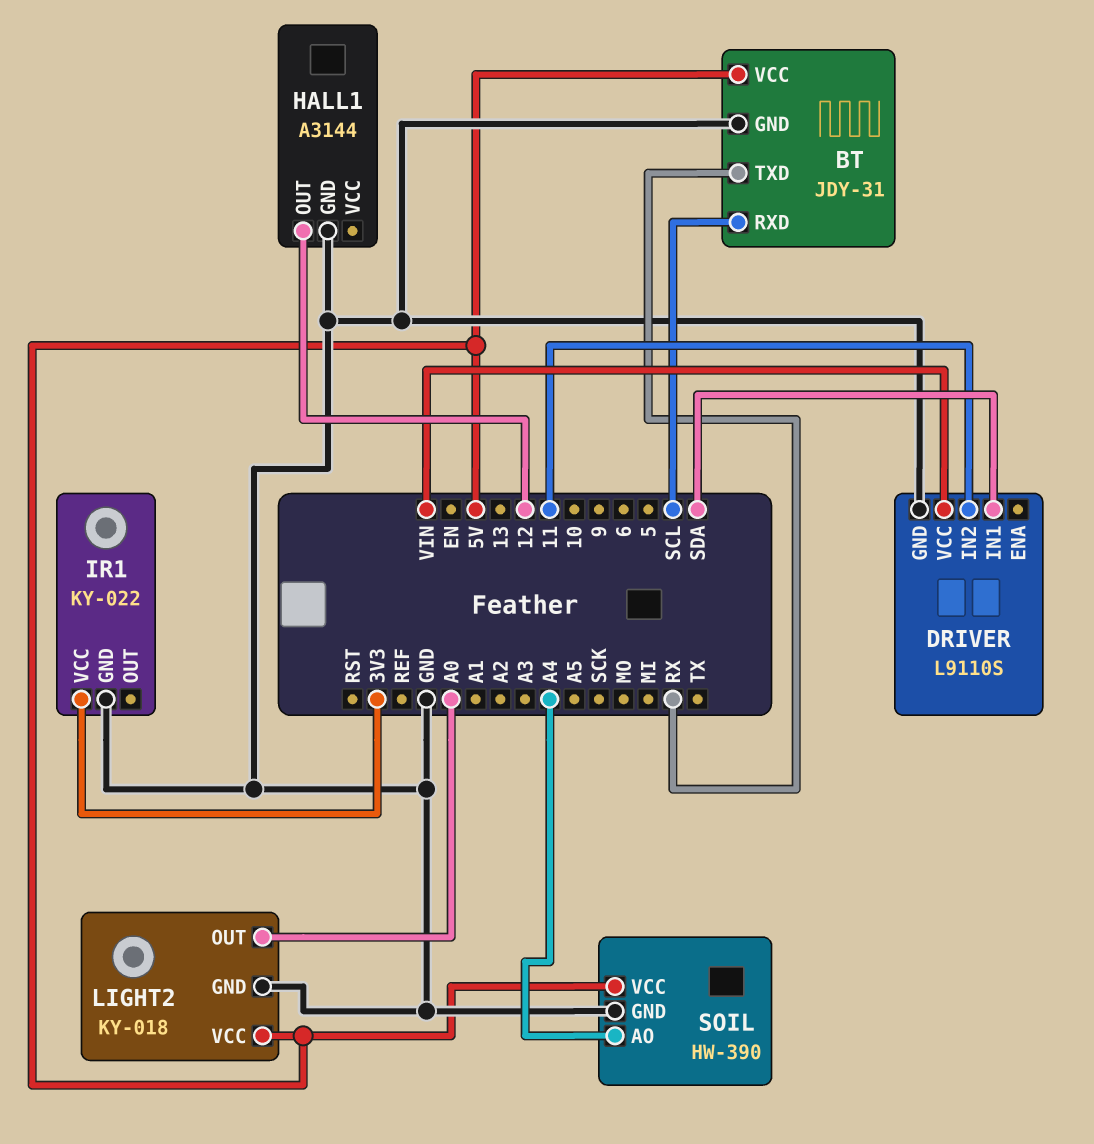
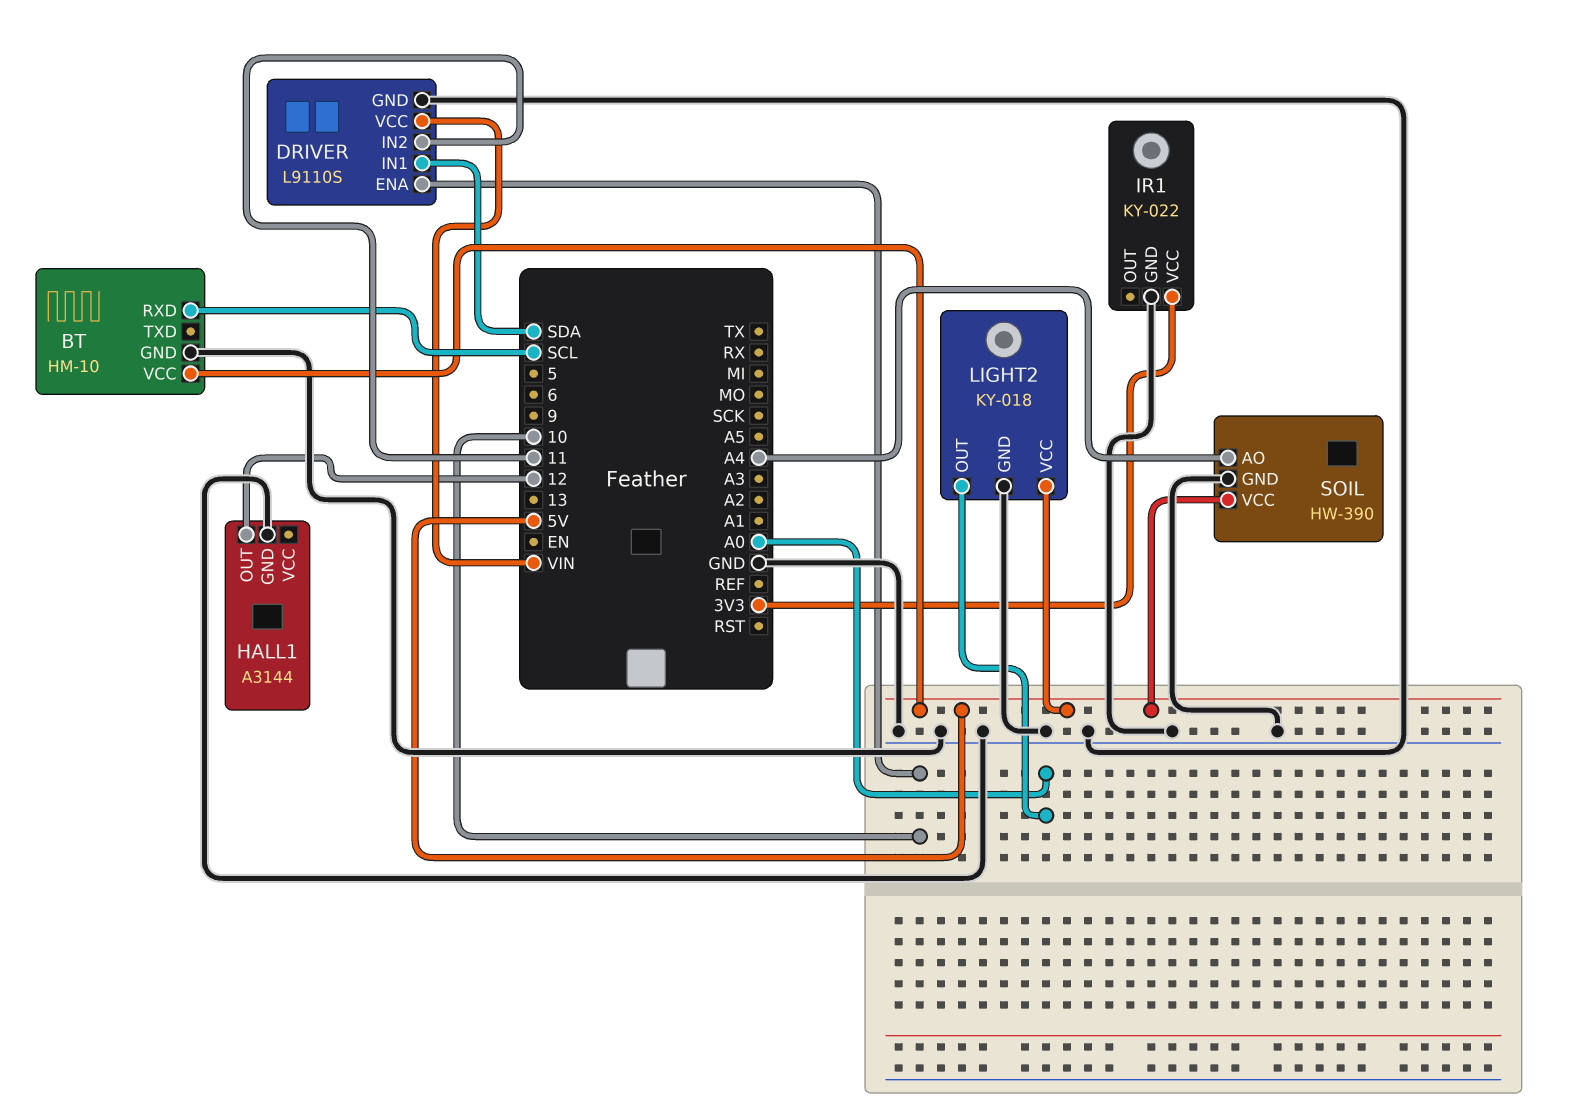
BT: JDY-31 -> HM-10
BT pin TXD: RX -> none
DRIVER pin ENA: none -> 10

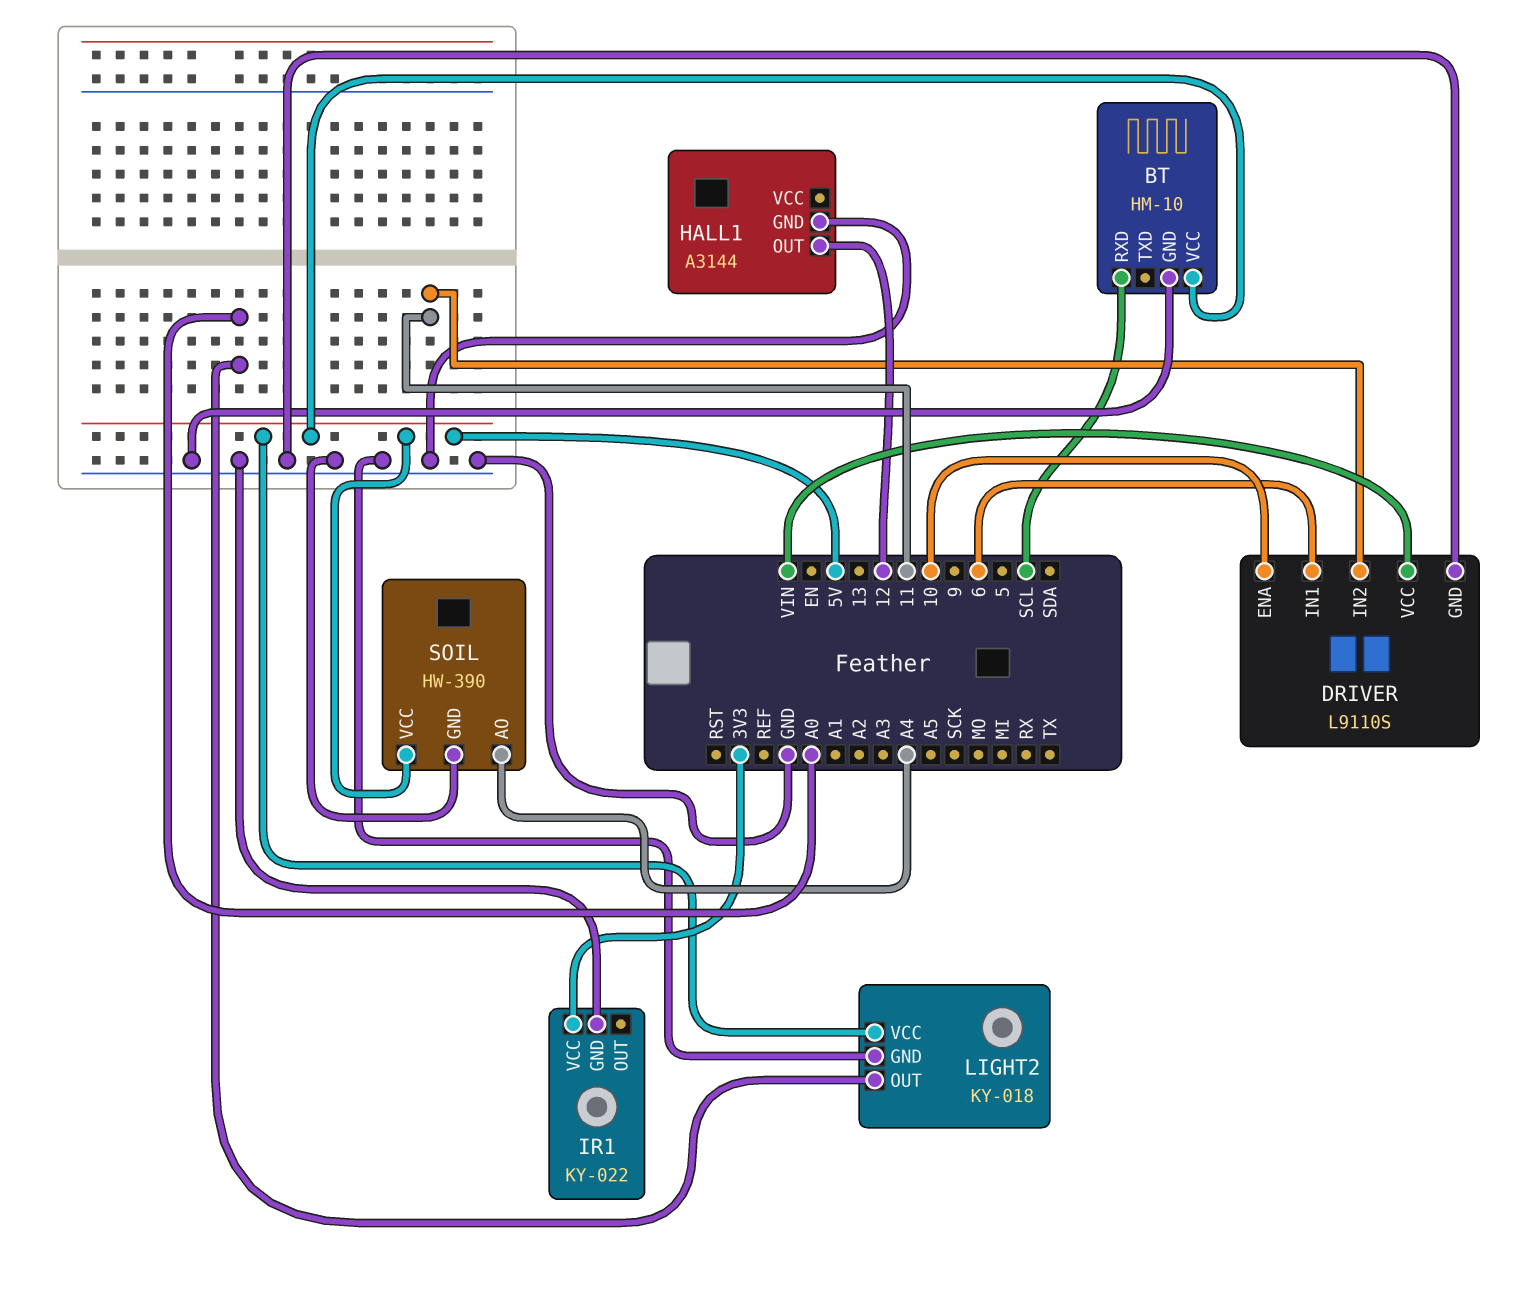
DRIVER pin IN1: SDA -> 6

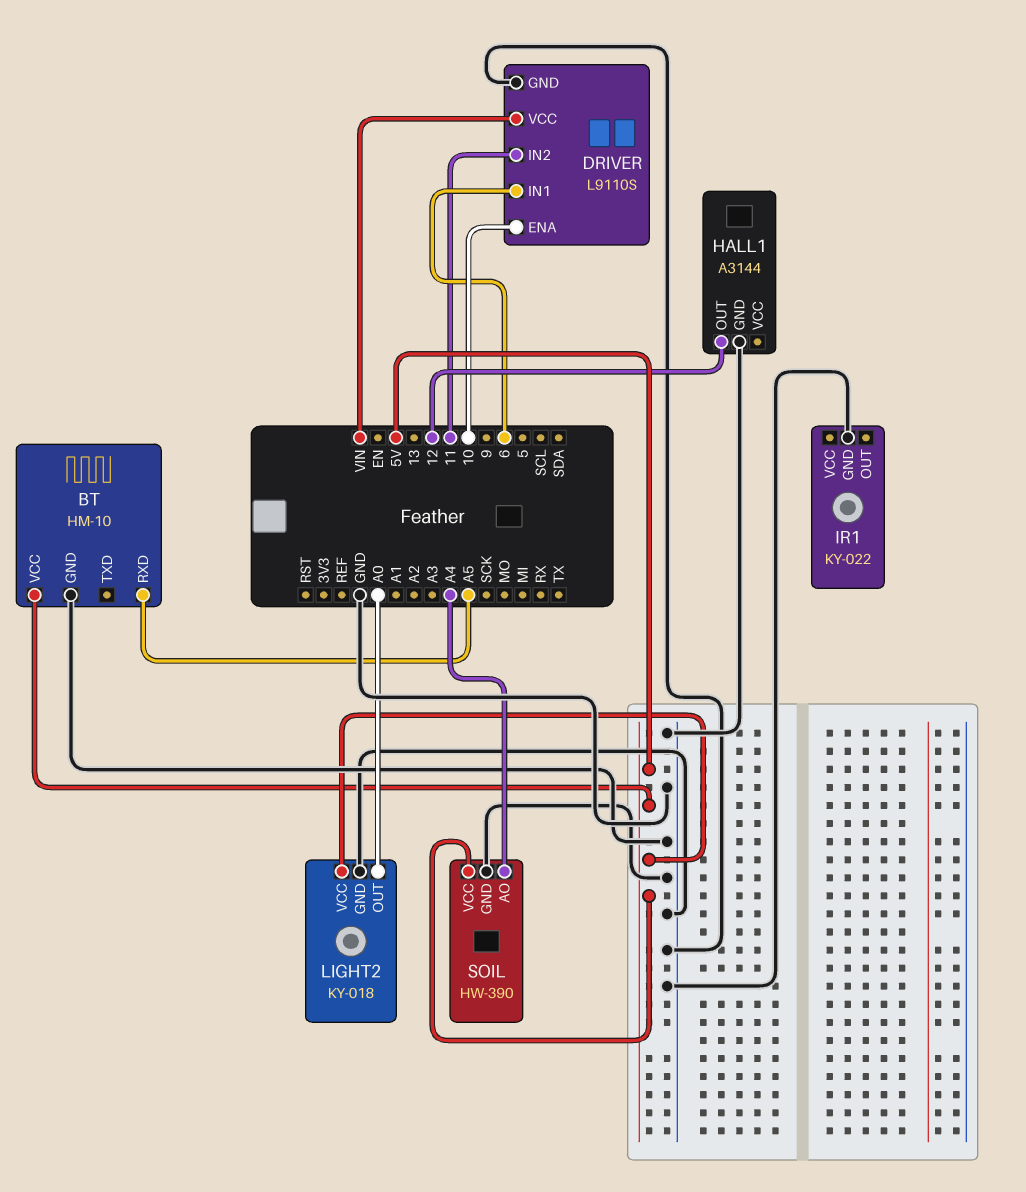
BT pin RXD: SCL -> A5
IR1 pin VCC: 3V3 -> none

